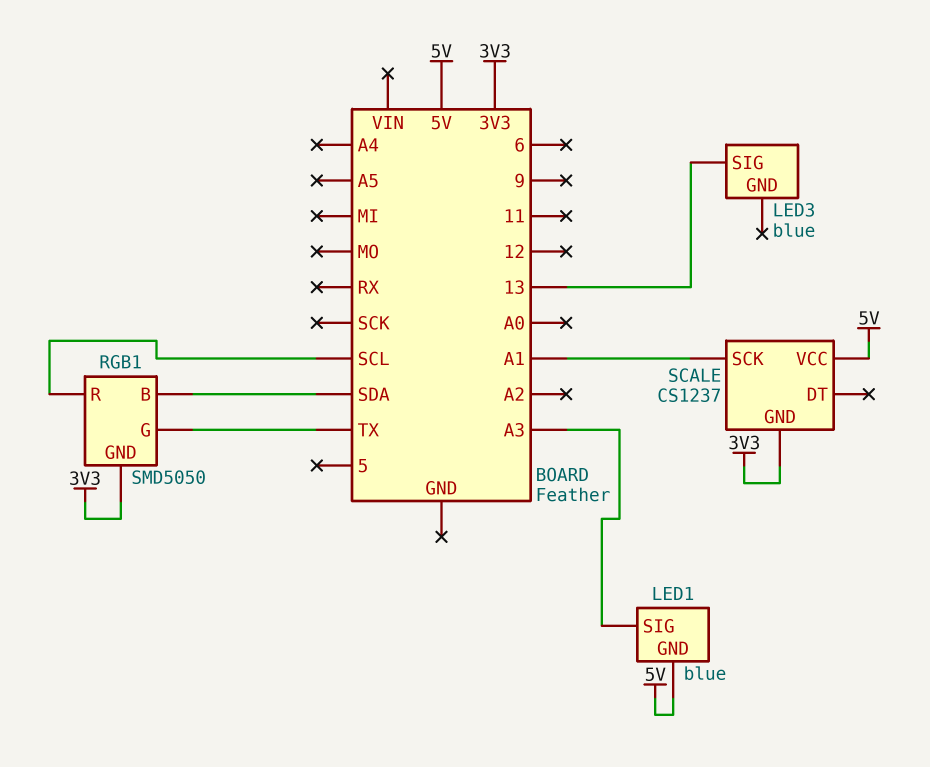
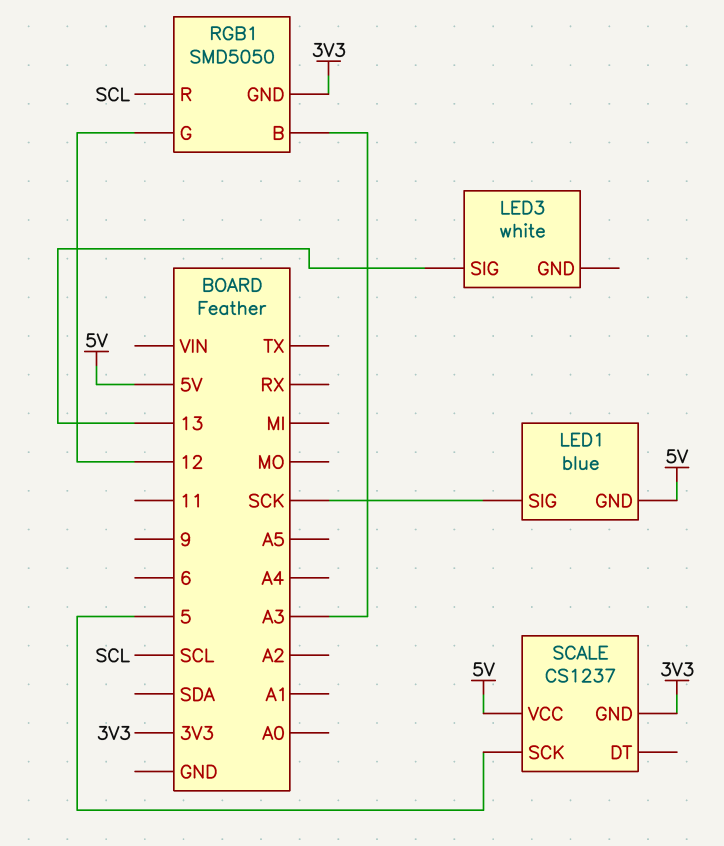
LED1 pin SIG: A3 -> SCK
LED3: blue -> white
RGB1 pin B: SDA -> A3
RGB1 pin G: TX -> 12
SCALE pin SCK: A1 -> 5

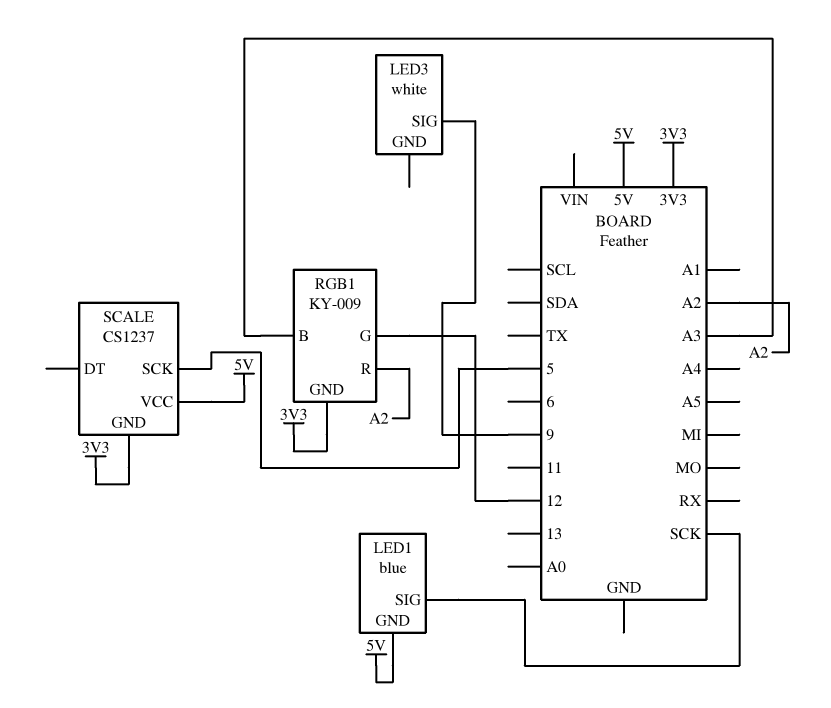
LED3 pin SIG: 13 -> 9
RGB1: SMD5050 -> KY-009
RGB1 pin R: SCL -> A2

